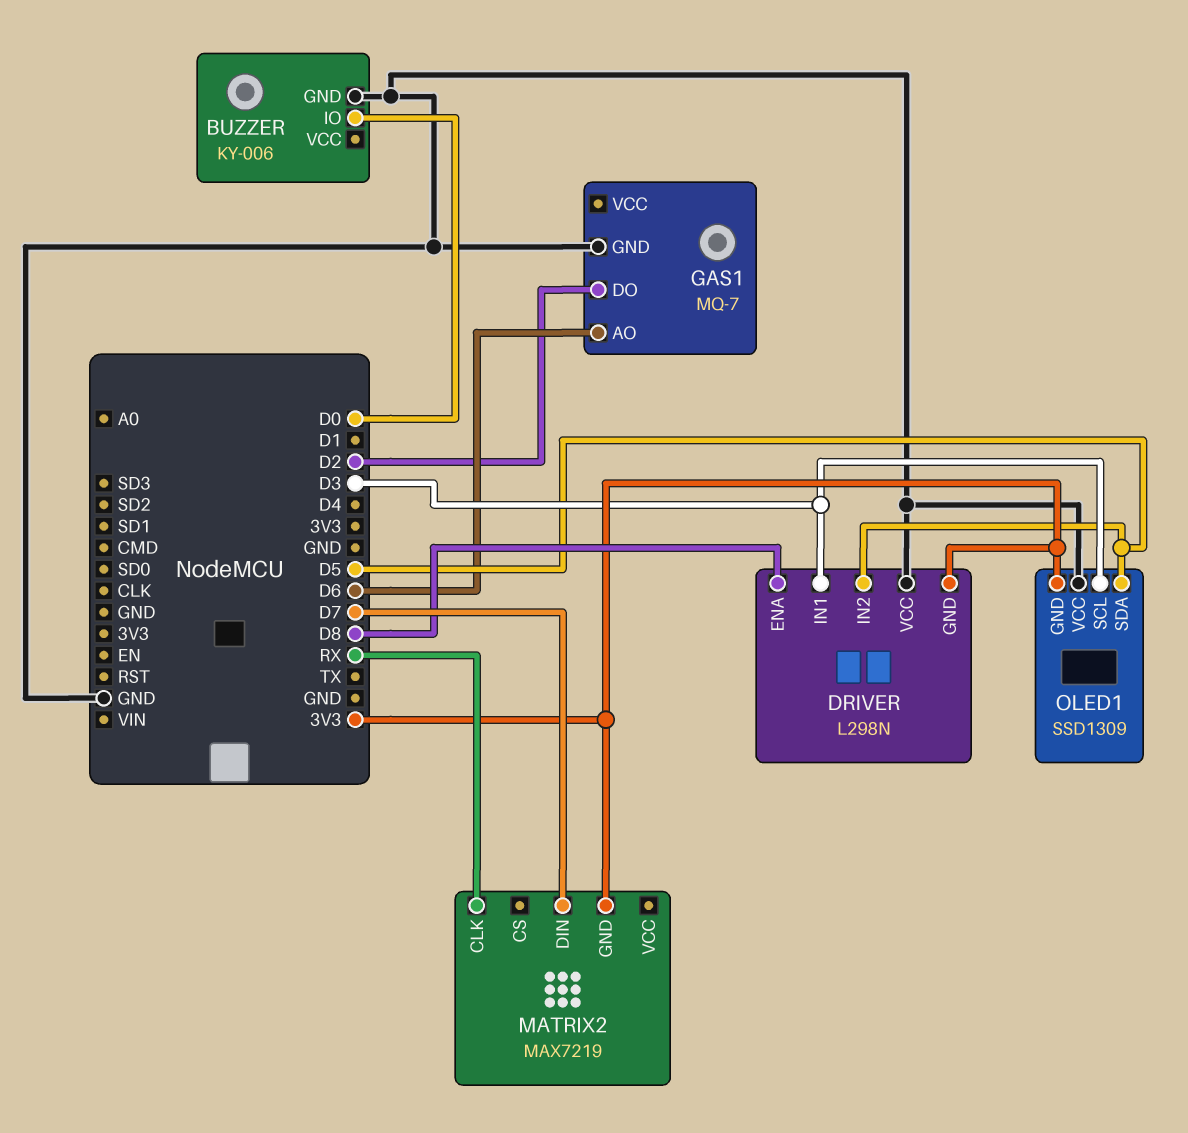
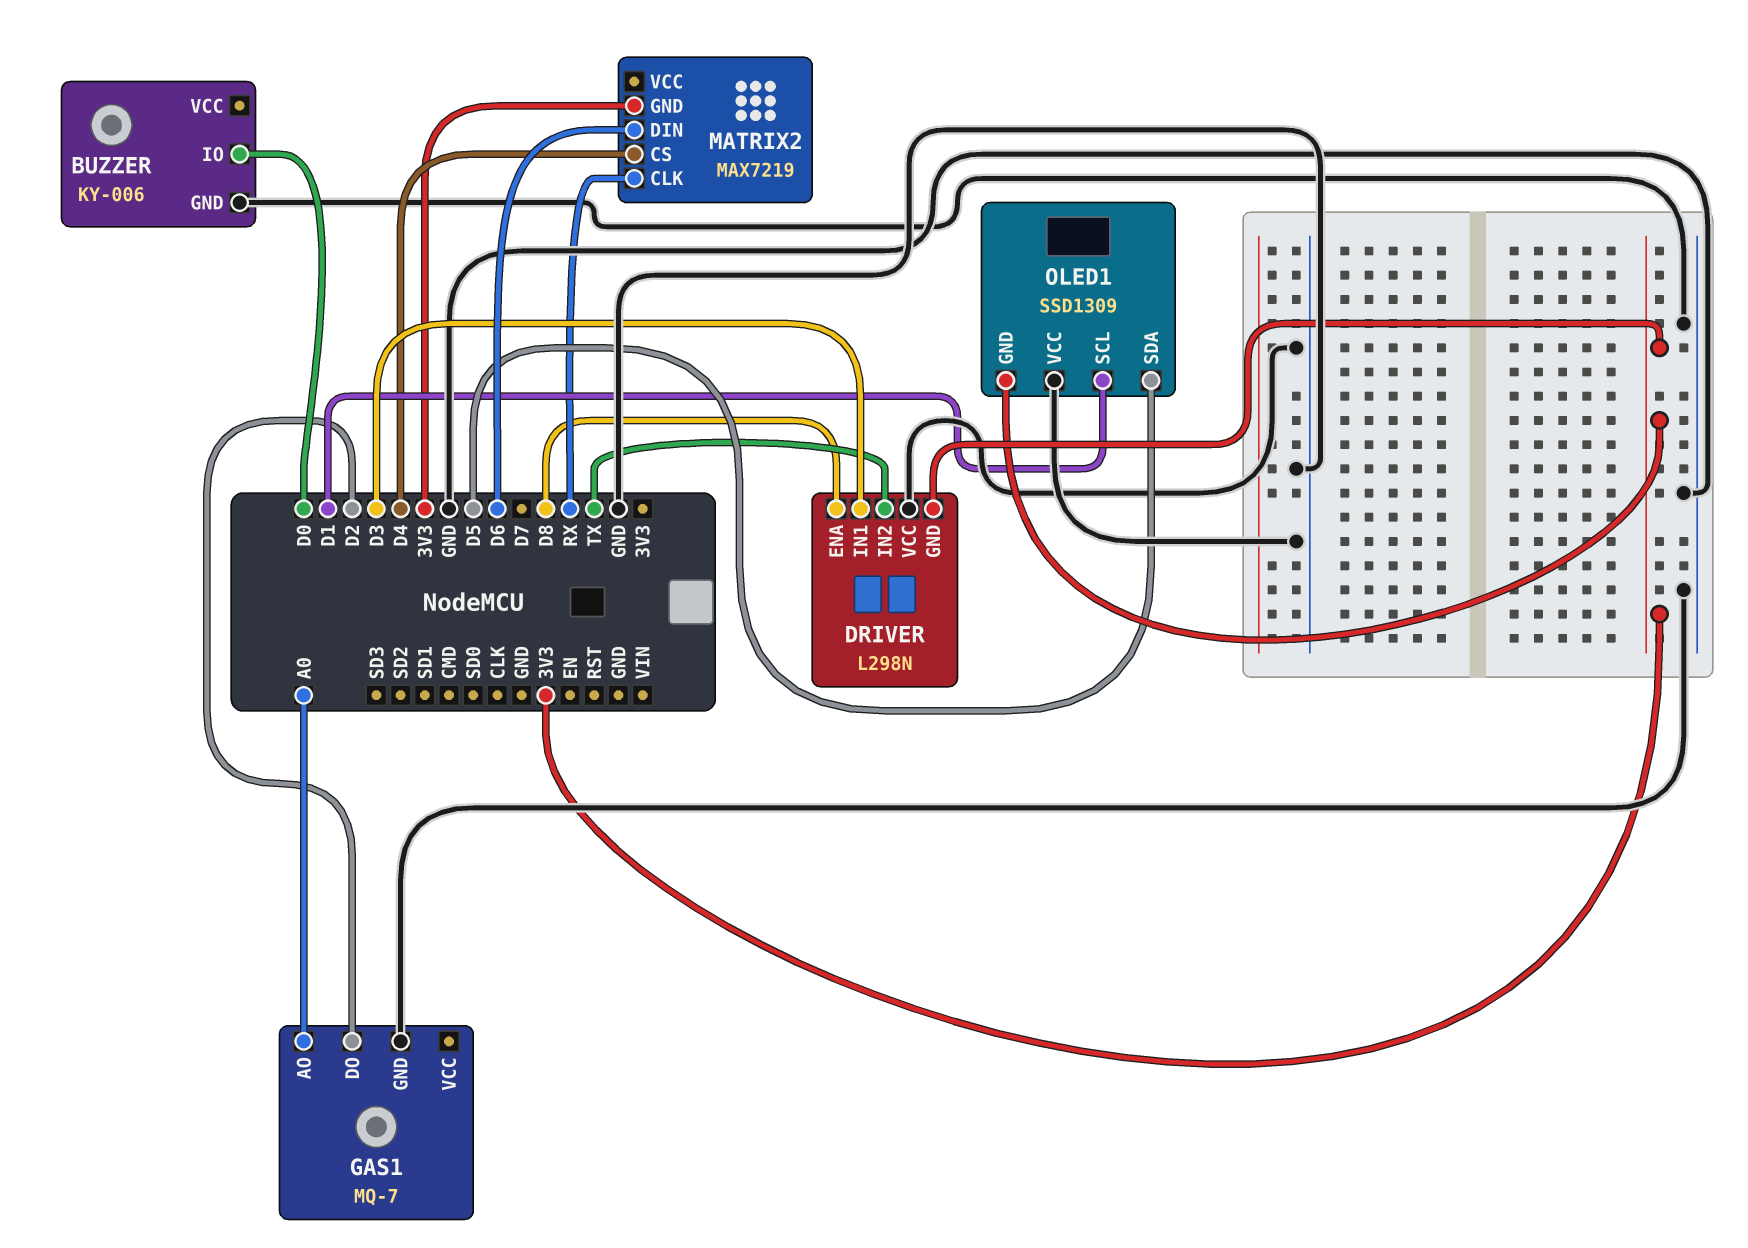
DRIVER pin IN2: D5 -> TX
GAS1 pin AO: D6 -> A0
MATRIX2 pin CS: none -> D4
MATRIX2 pin DIN: D7 -> D6
OLED1 pin SCL: D3 -> D1

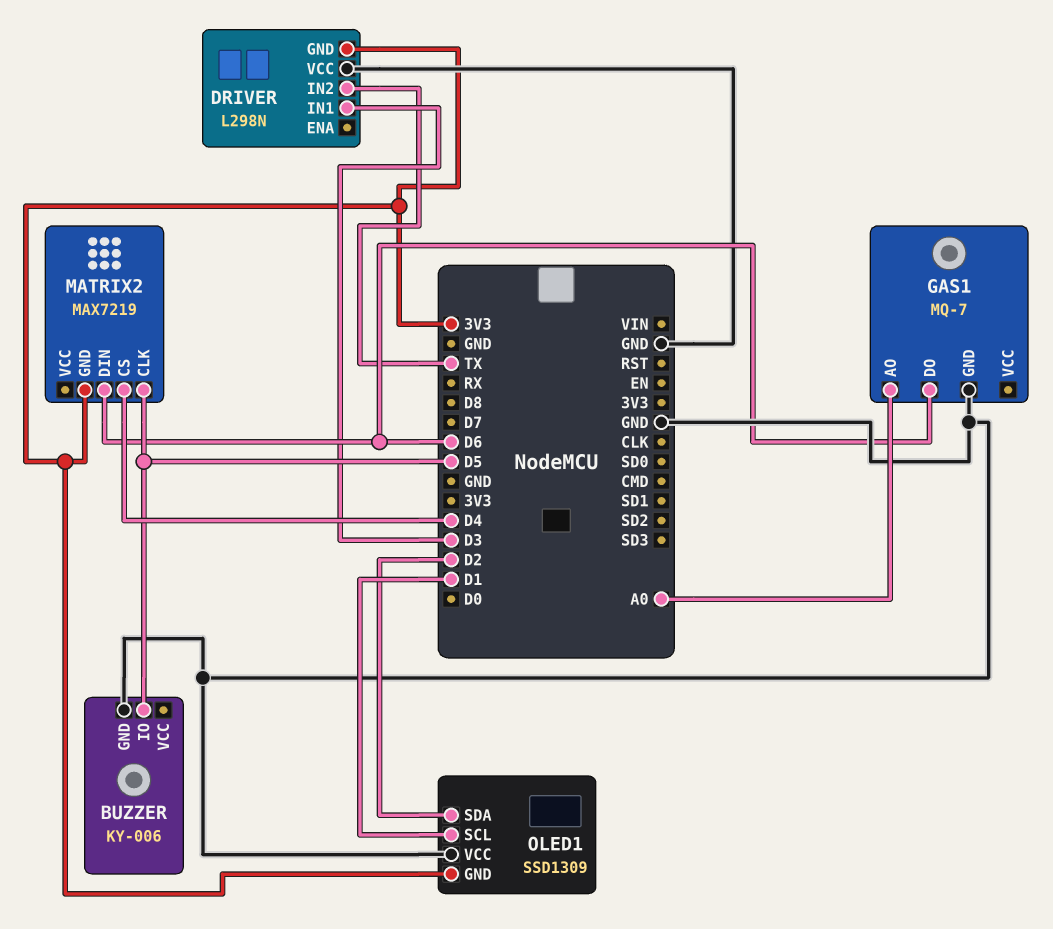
BUZZER pin IO: D0 -> D5
DRIVER pin ENA: D8 -> none
GAS1 pin DO: D2 -> D6
MATRIX2 pin CLK: RX -> D5
OLED1 pin SDA: D5 -> D2

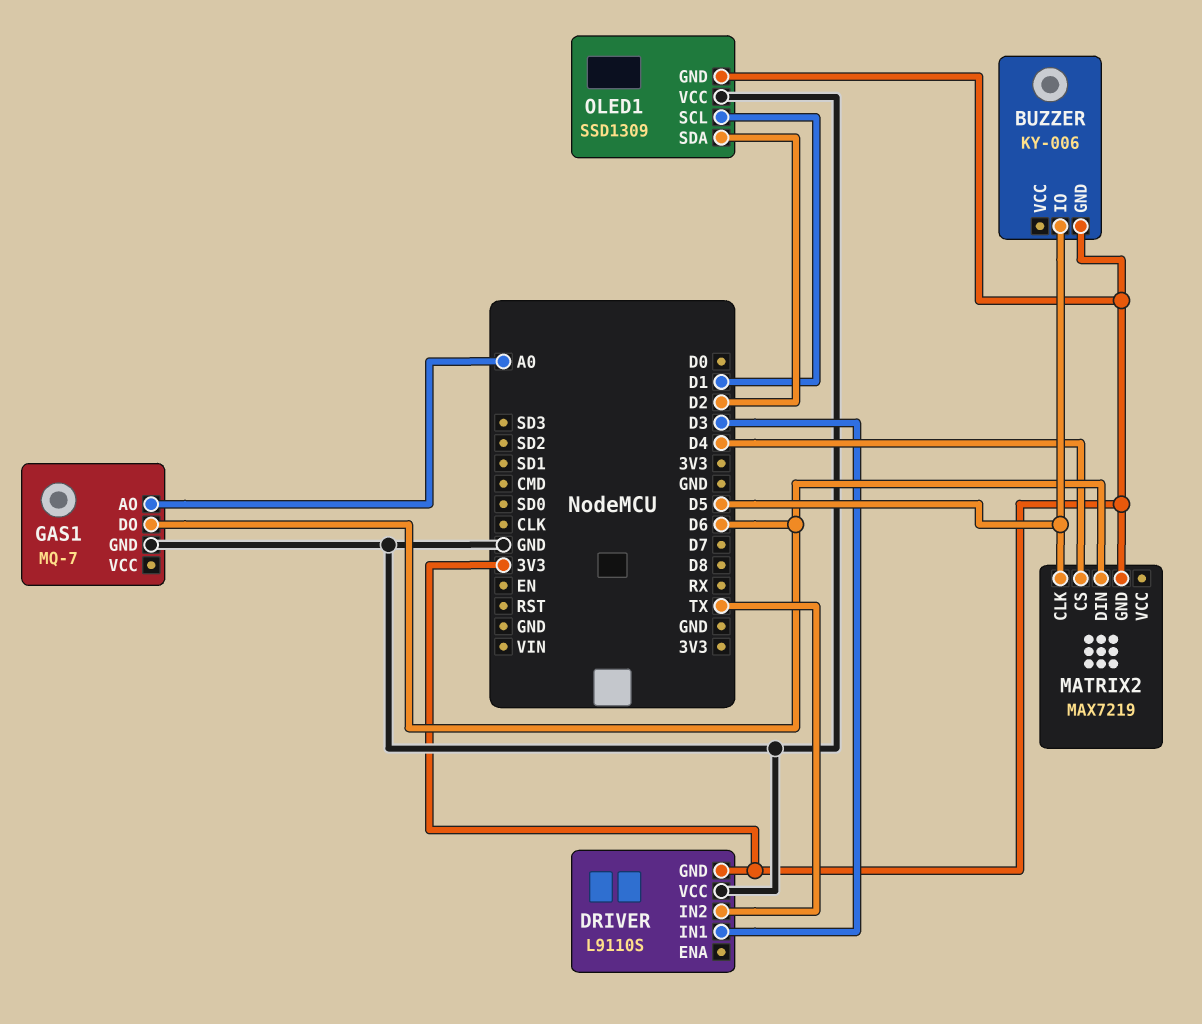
BUZZER pin GND: GND -> 3V3
DRIVER: L298N -> L9110S

